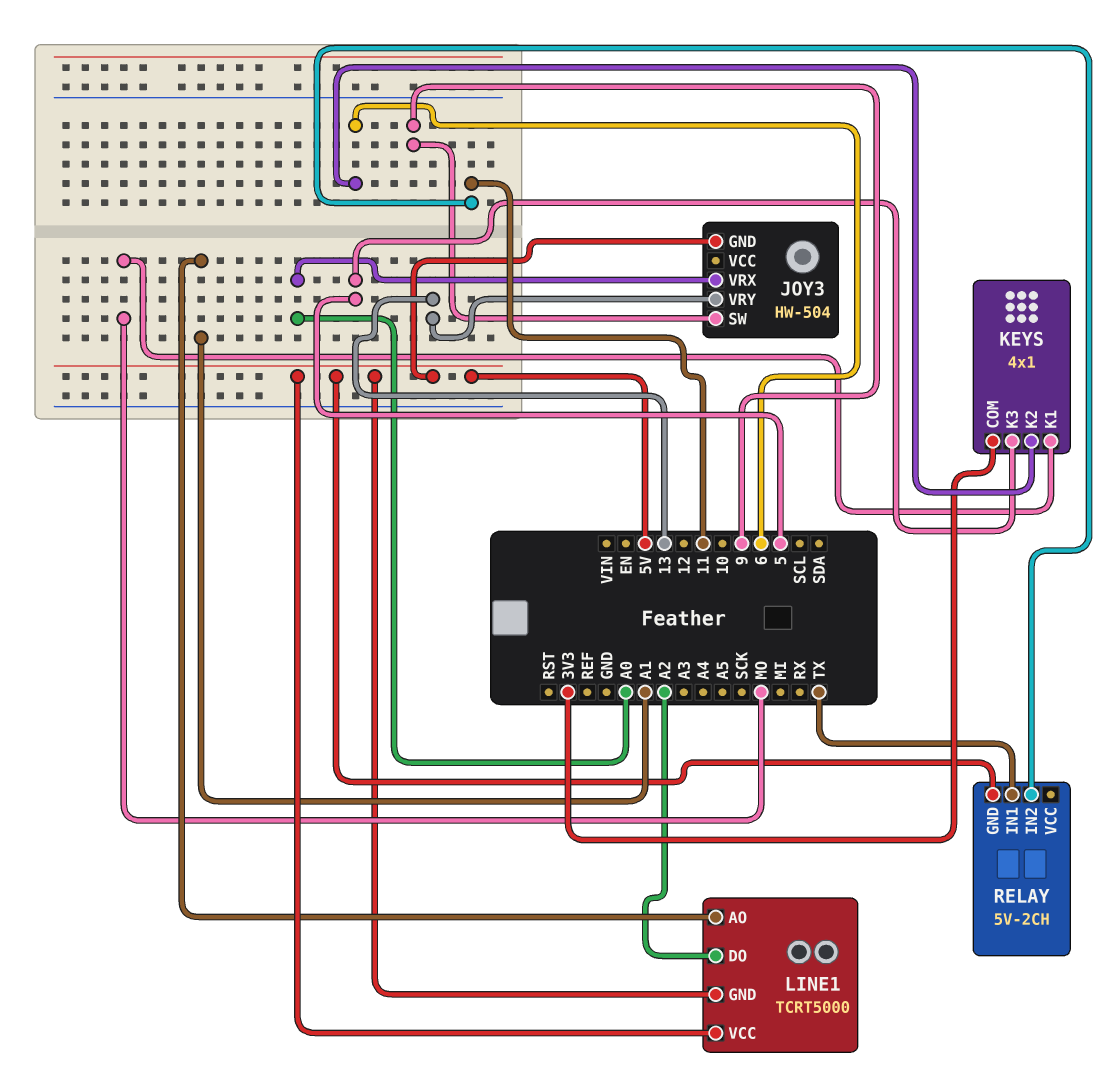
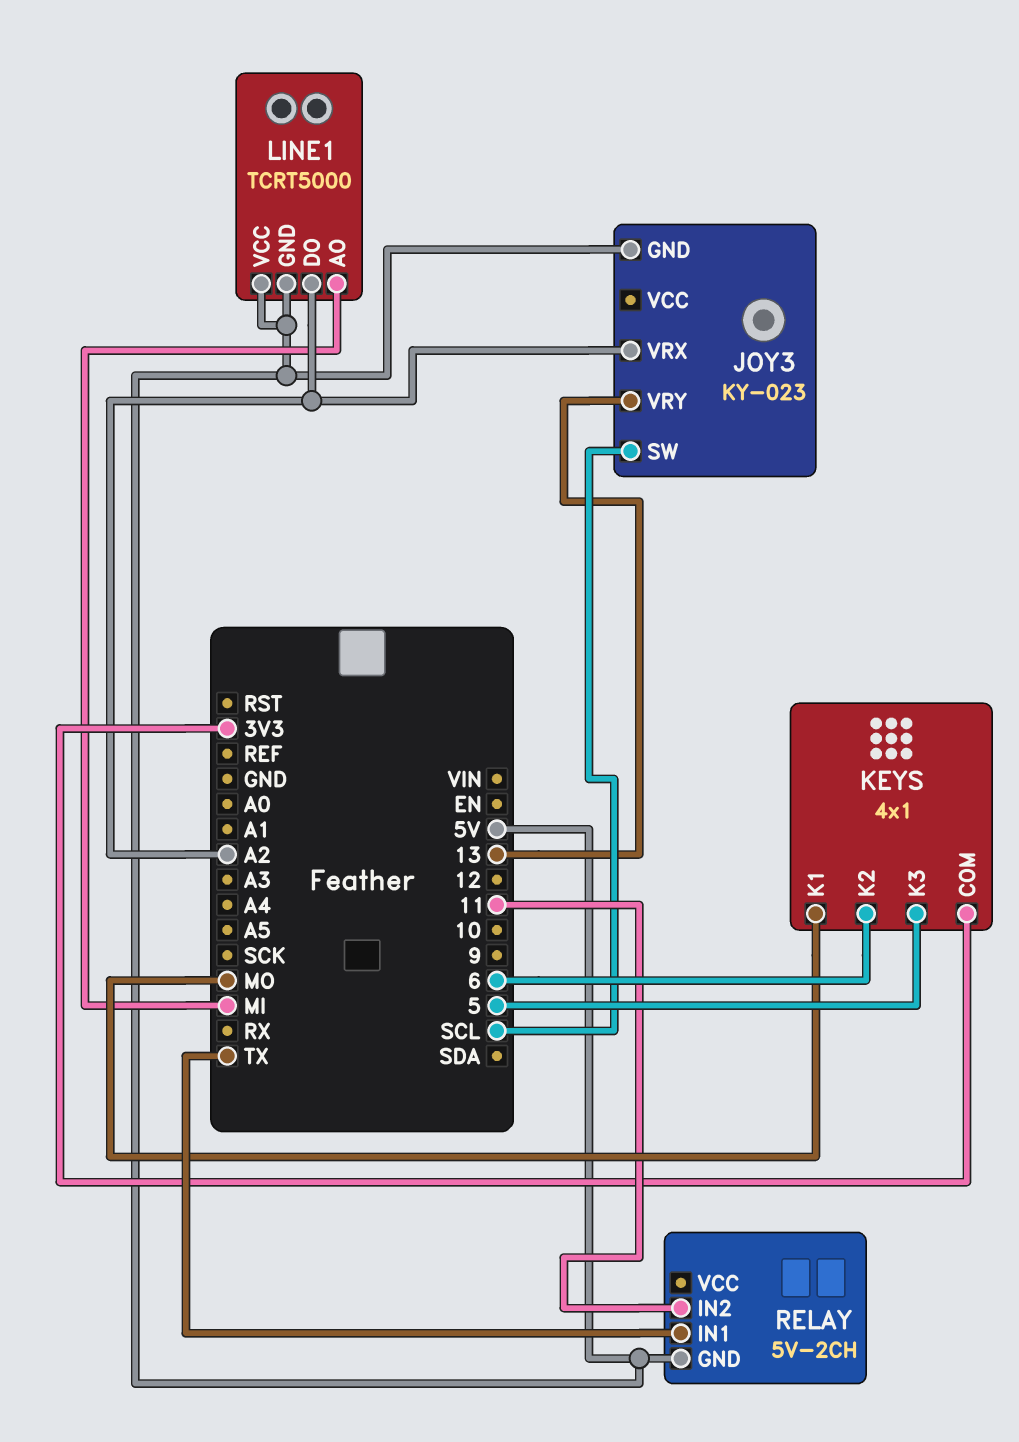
JOY3: HW-504 -> KY-023
JOY3 pin SW: 9 -> SCL
JOY3 pin VRX: A0 -> A2
LINE1 pin AO: A1 -> MI

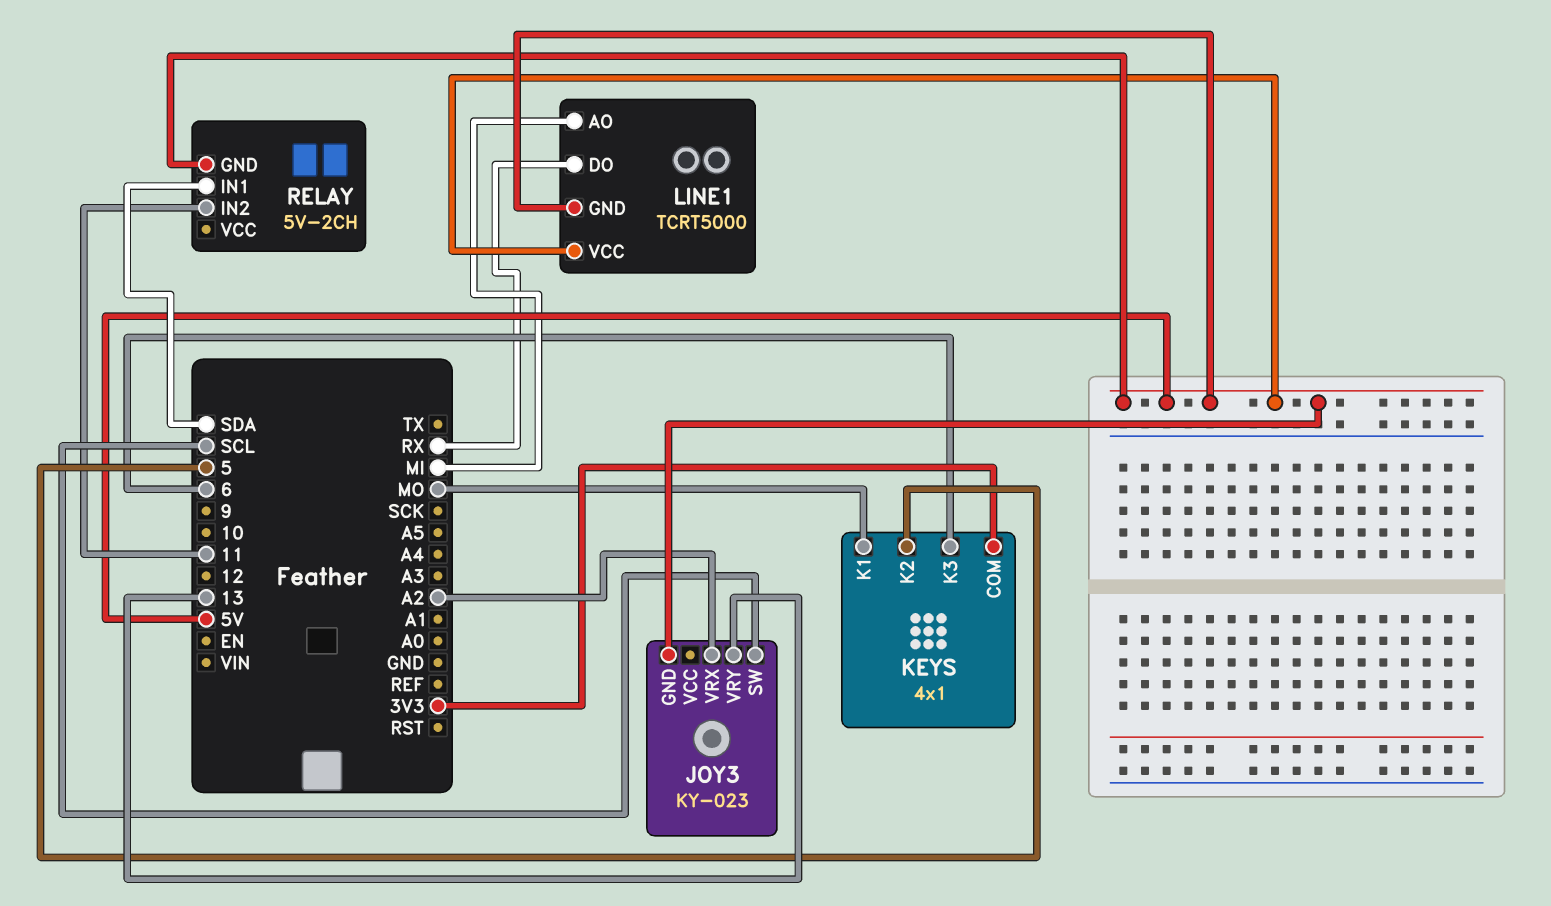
KEYS pin K2: 6 -> 5
KEYS pin K3: 5 -> 6
LINE1 pin DO: A2 -> RX
RELAY pin IN1: TX -> SDA

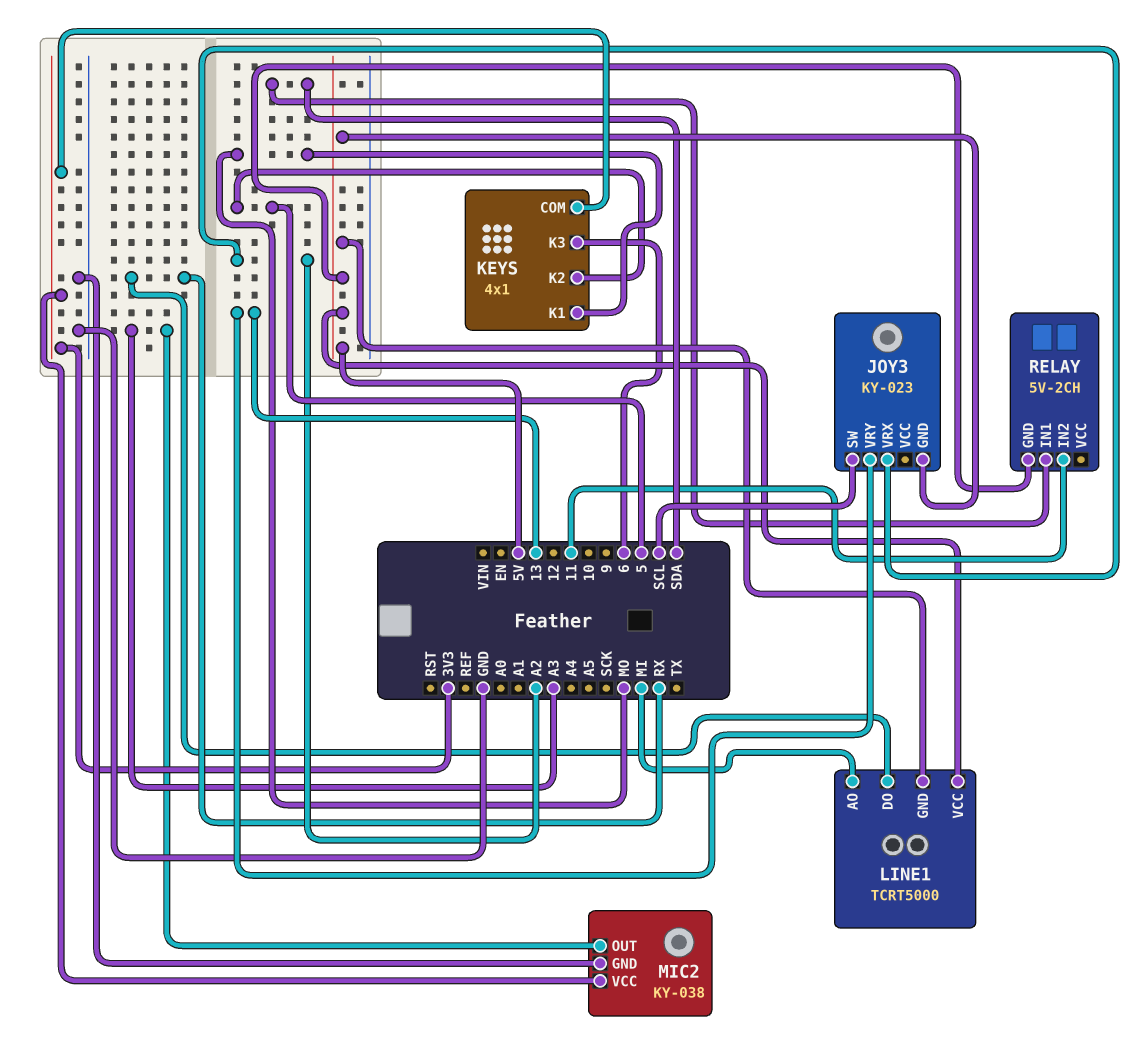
MIC2: none -> KY-038
MIC2 pin GND: none -> GND
MIC2 pin OUT: none -> A3
MIC2 pin VCC: none -> 3V3

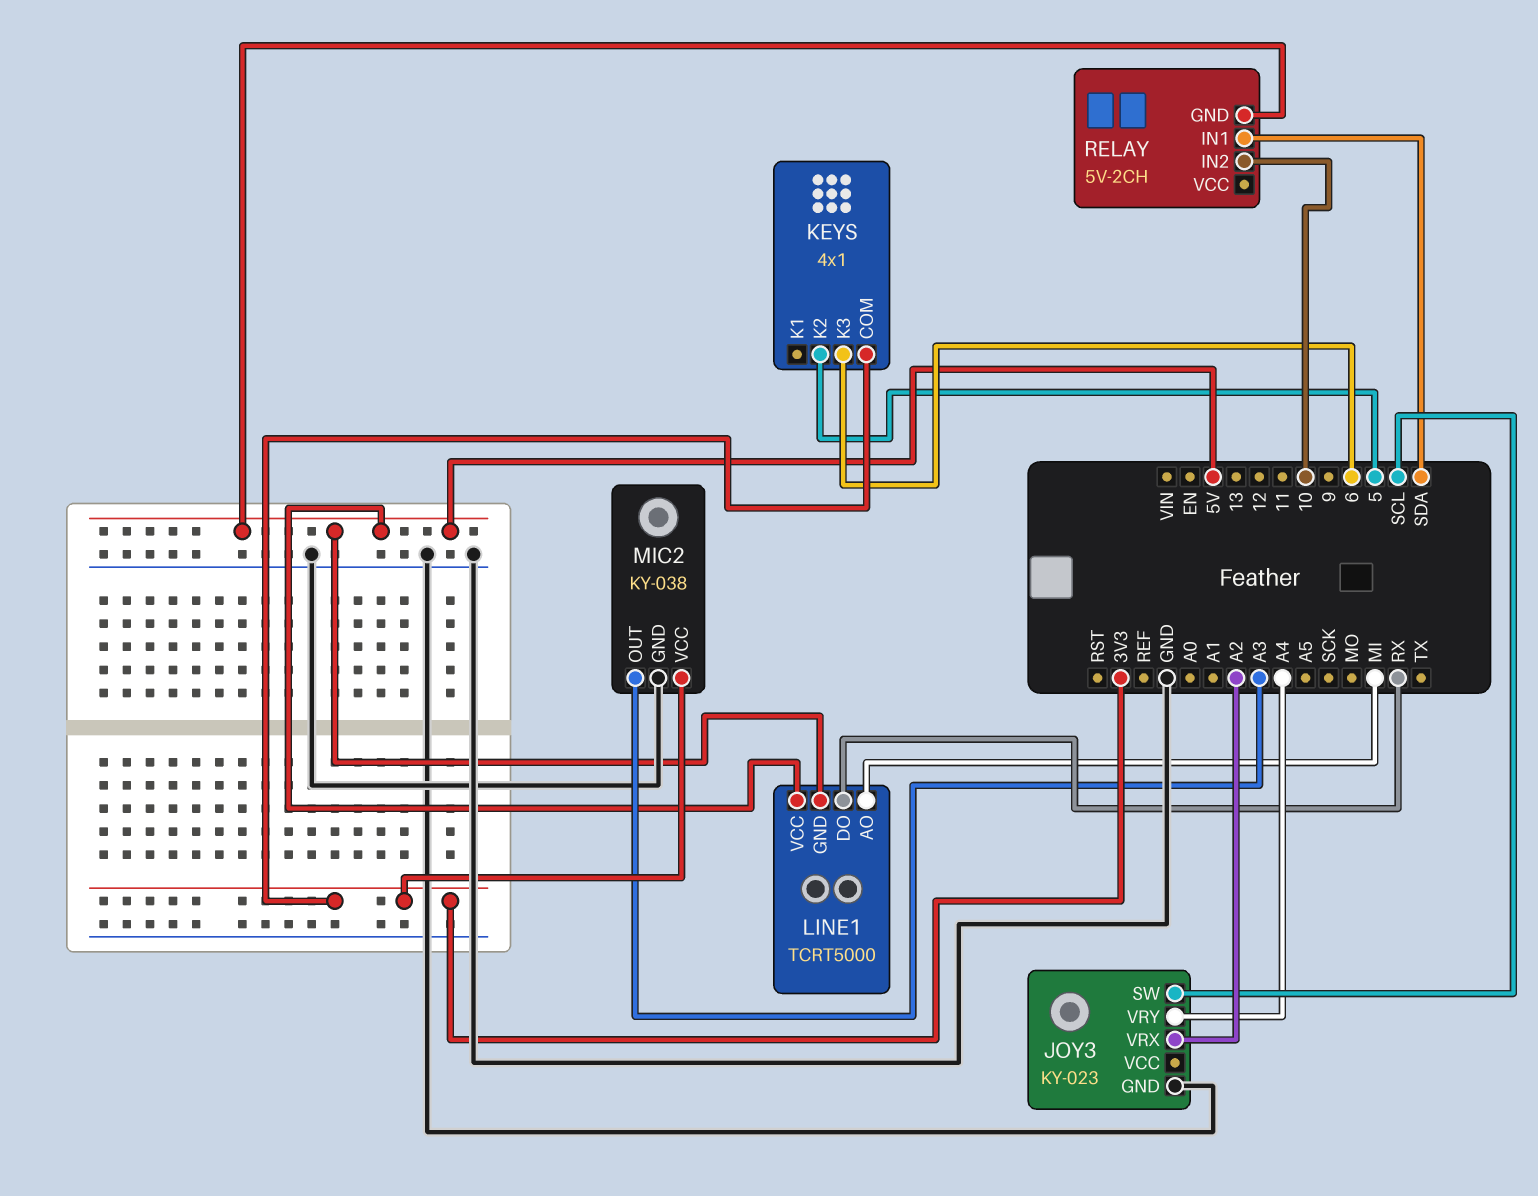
JOY3 pin GND: 5V -> GND
JOY3 pin VRY: 13 -> A4
KEYS pin K1: MO -> none
RELAY pin IN2: 11 -> 10

